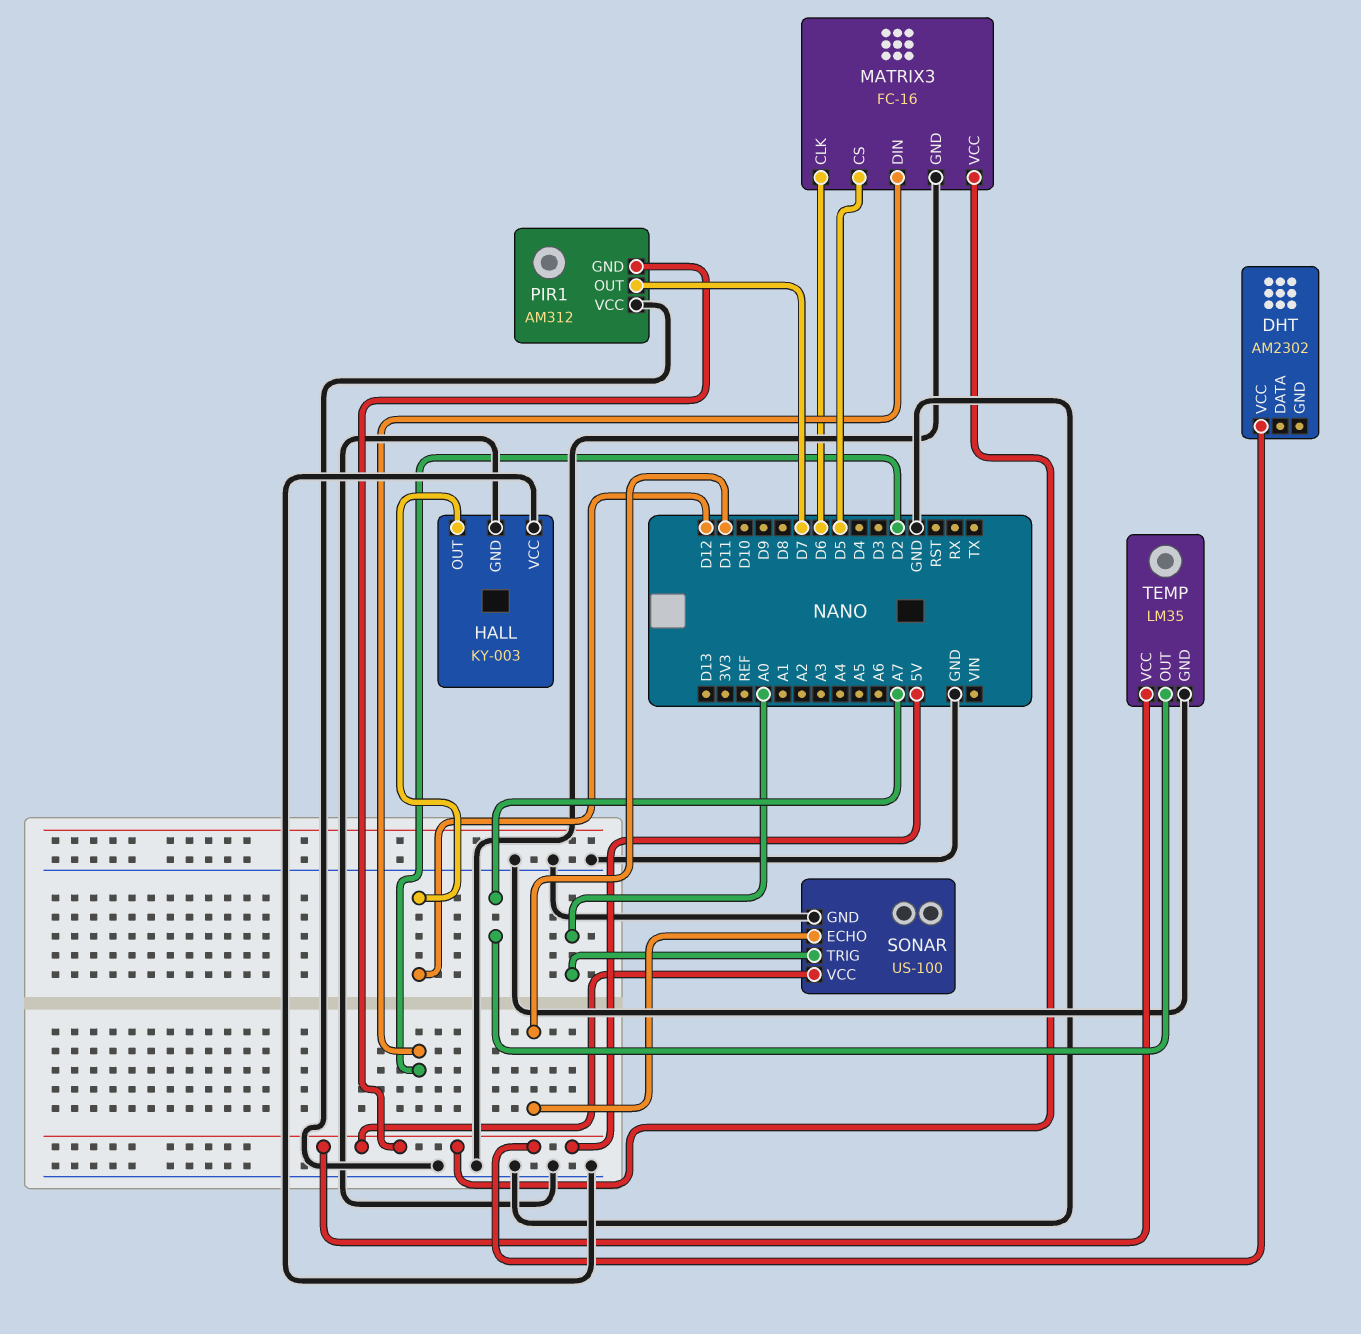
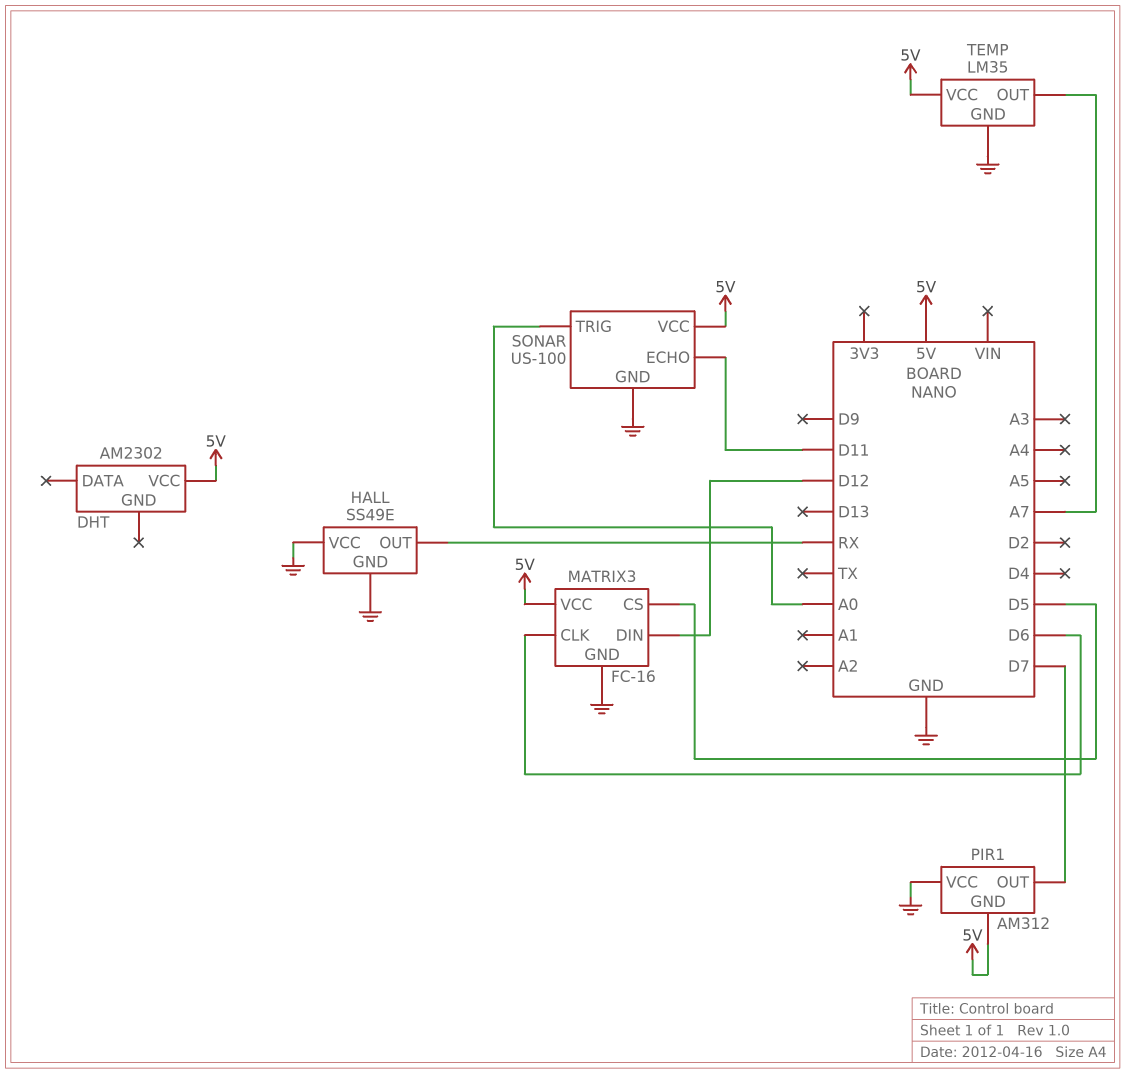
HALL: KY-003 -> SS49E
HALL pin OUT: D12 -> RX
MATRIX3 pin DIN: D2 -> D12

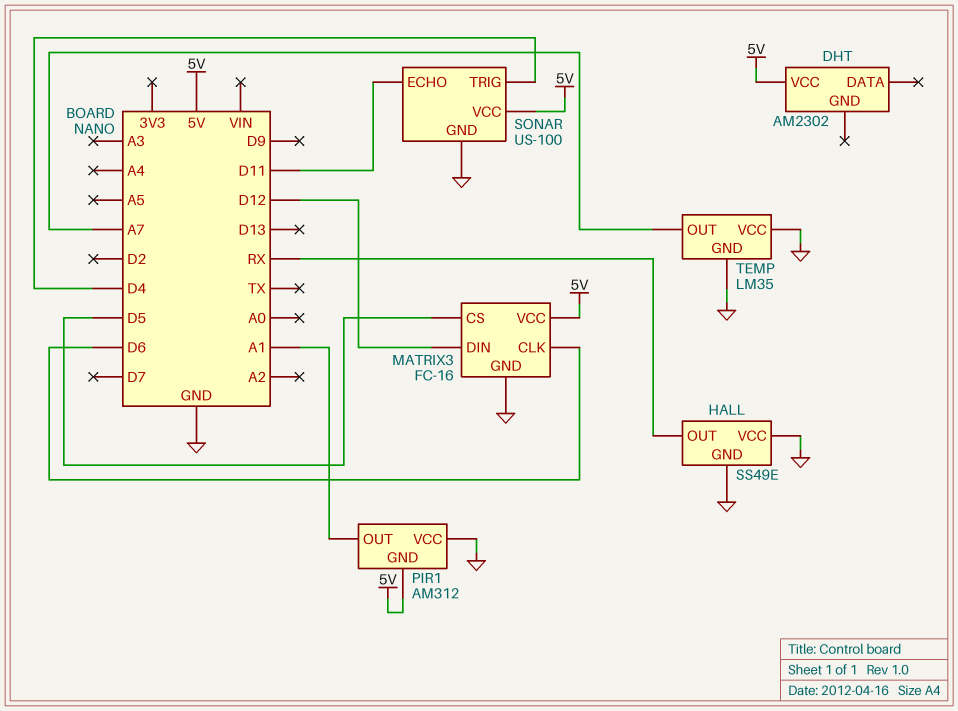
PIR1 pin OUT: D7 -> A1
SONAR pin TRIG: A0 -> D4
TEMP pin VCC: 5V -> GND

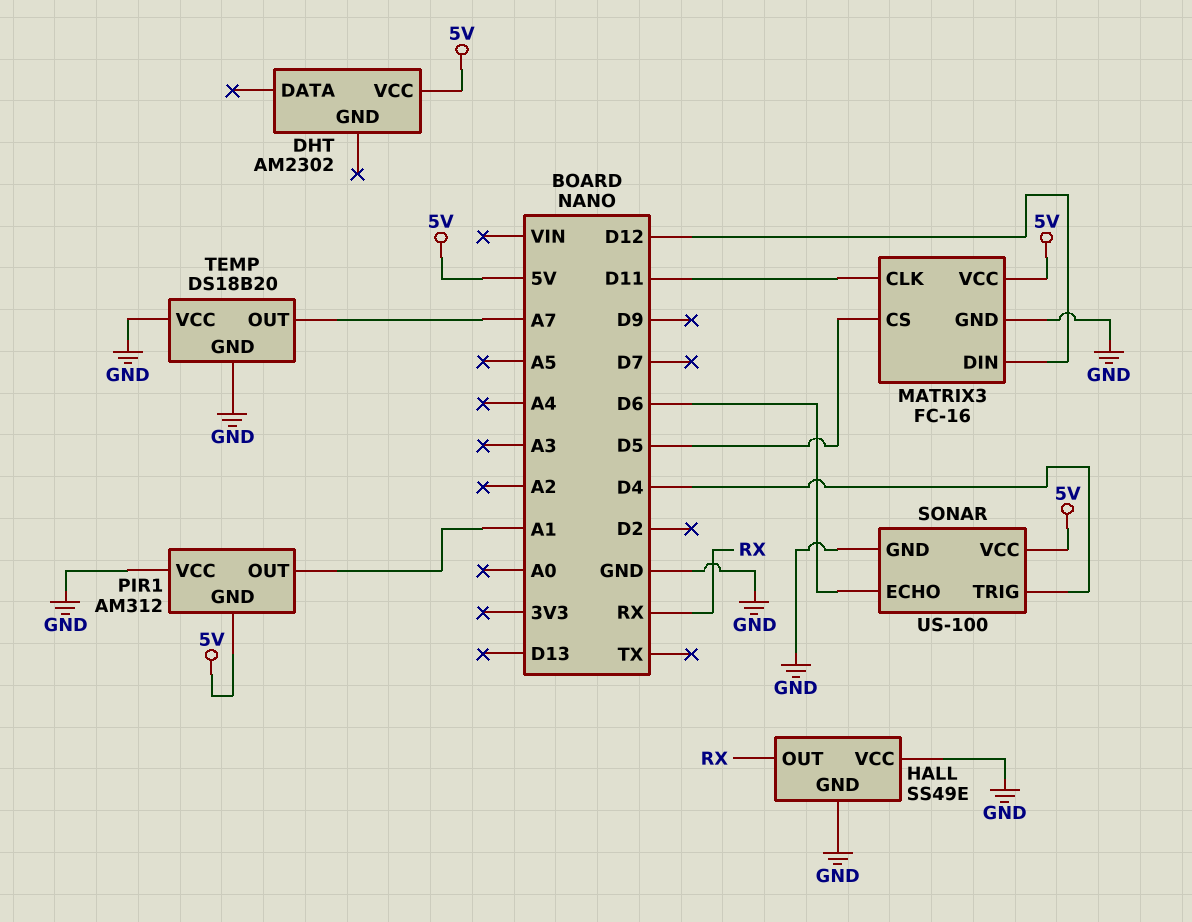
MATRIX3 pin CLK: D6 -> D11
SONAR pin ECHO: D11 -> D6
TEMP: LM35 -> DS18B20

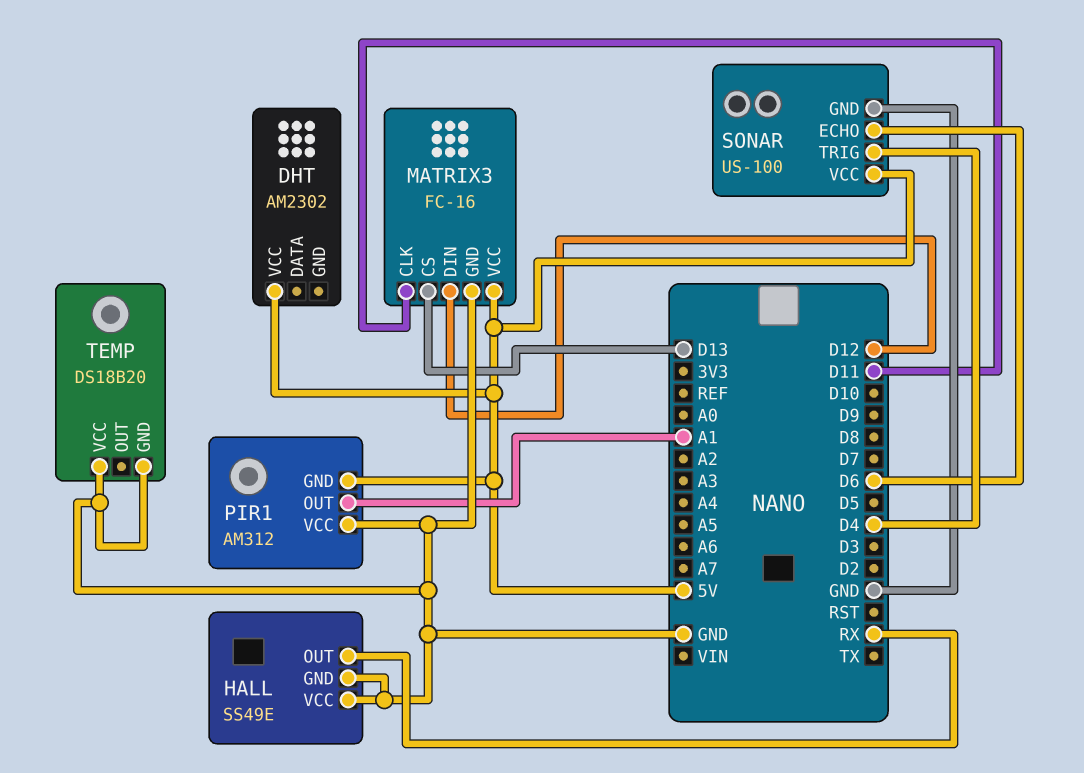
MATRIX3 pin CS: D5 -> D13
TEMP pin OUT: A7 -> none

